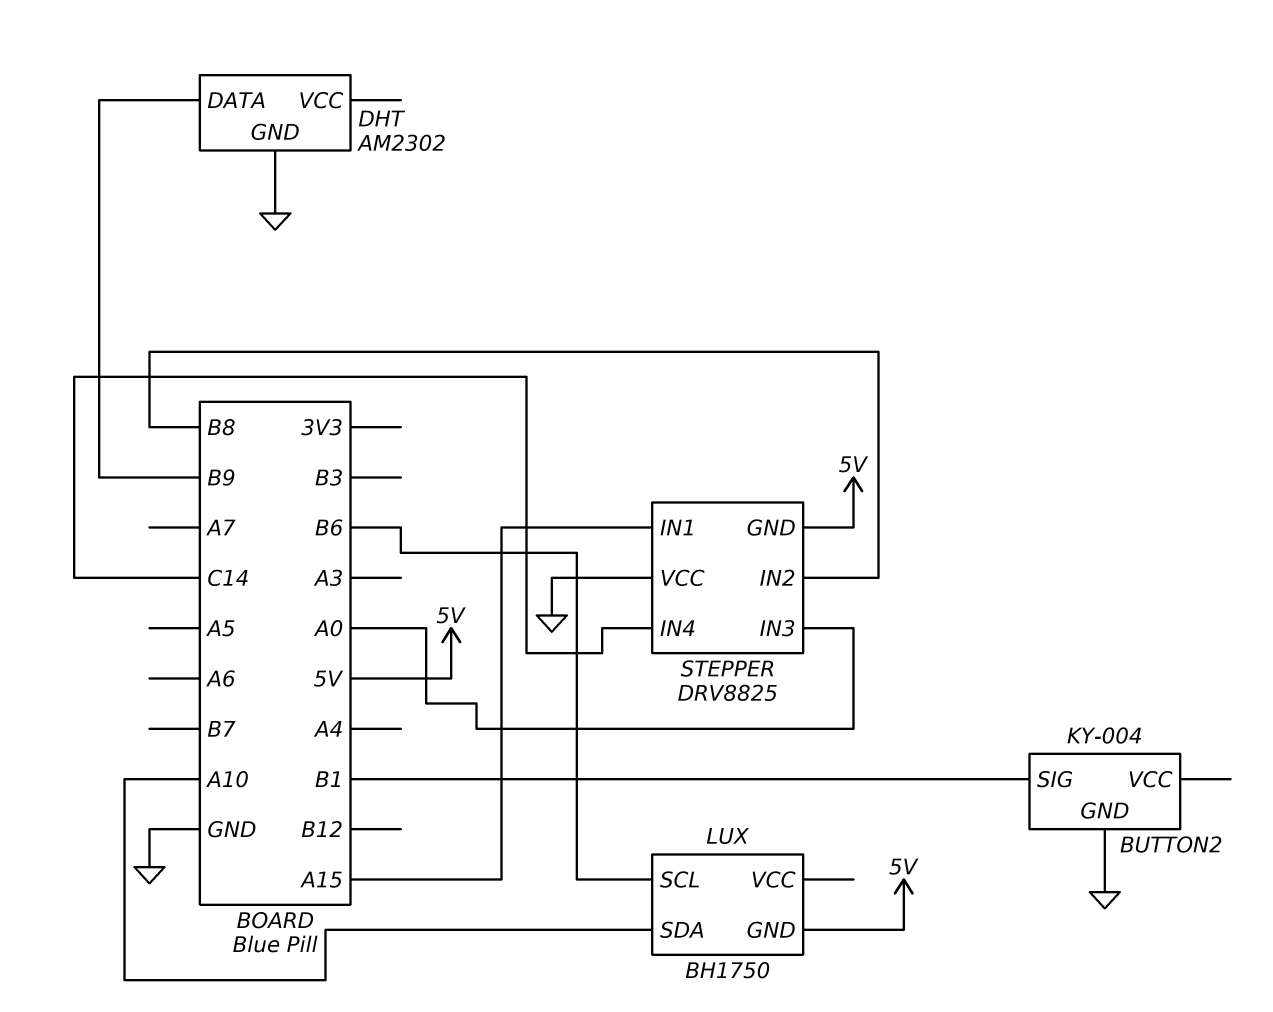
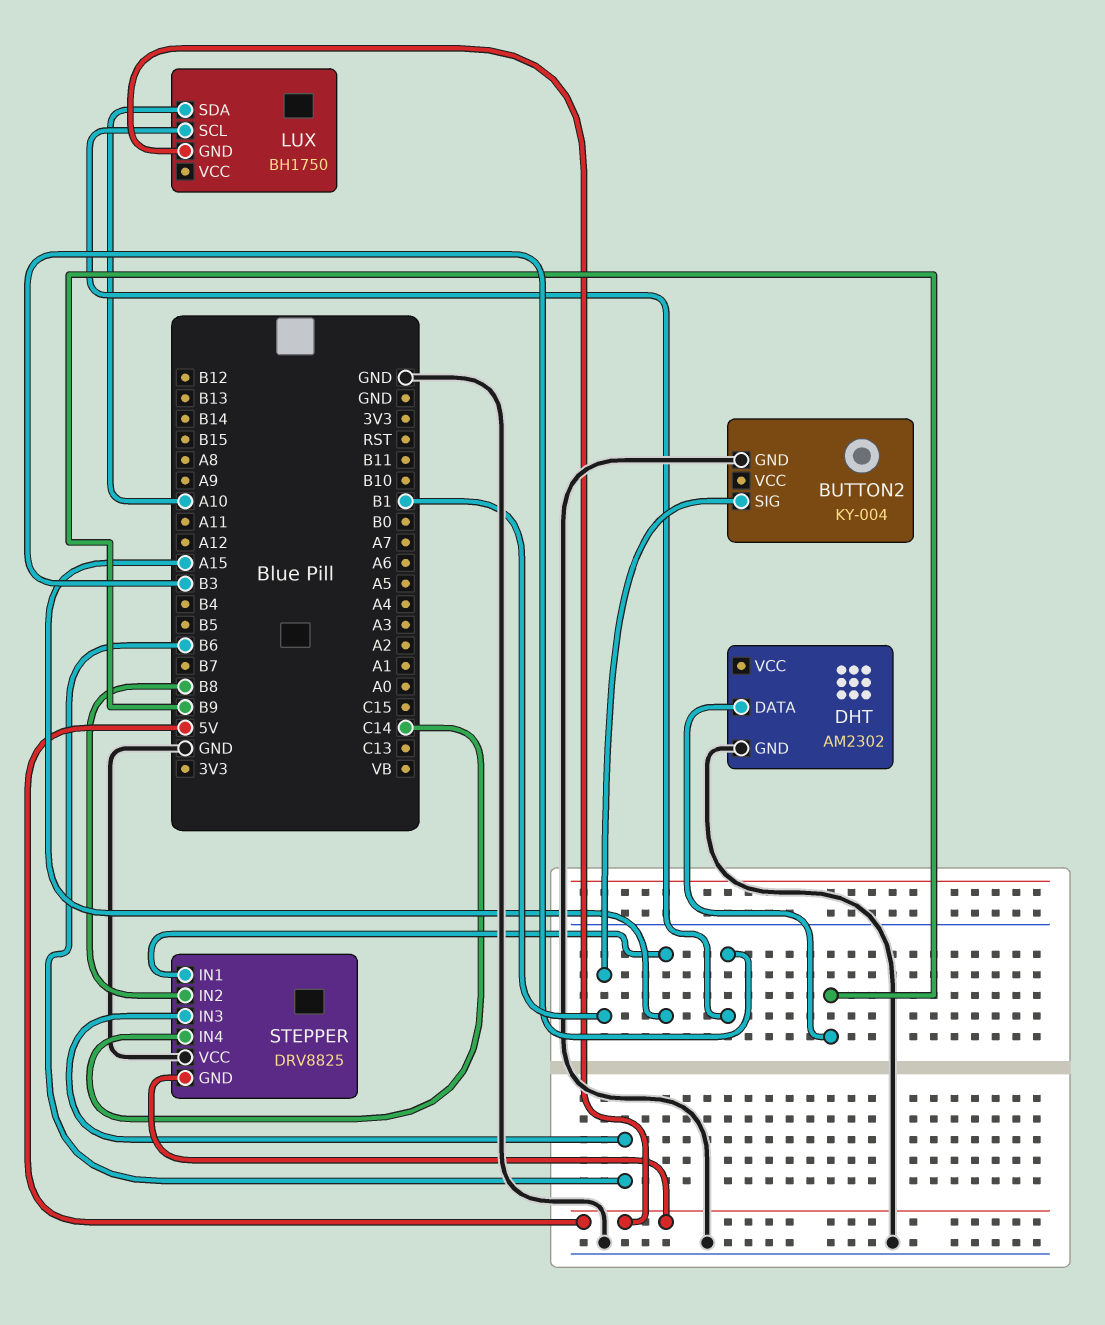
LUX pin SCL: B6 -> B3
STEPPER pin IN3: A0 -> B6

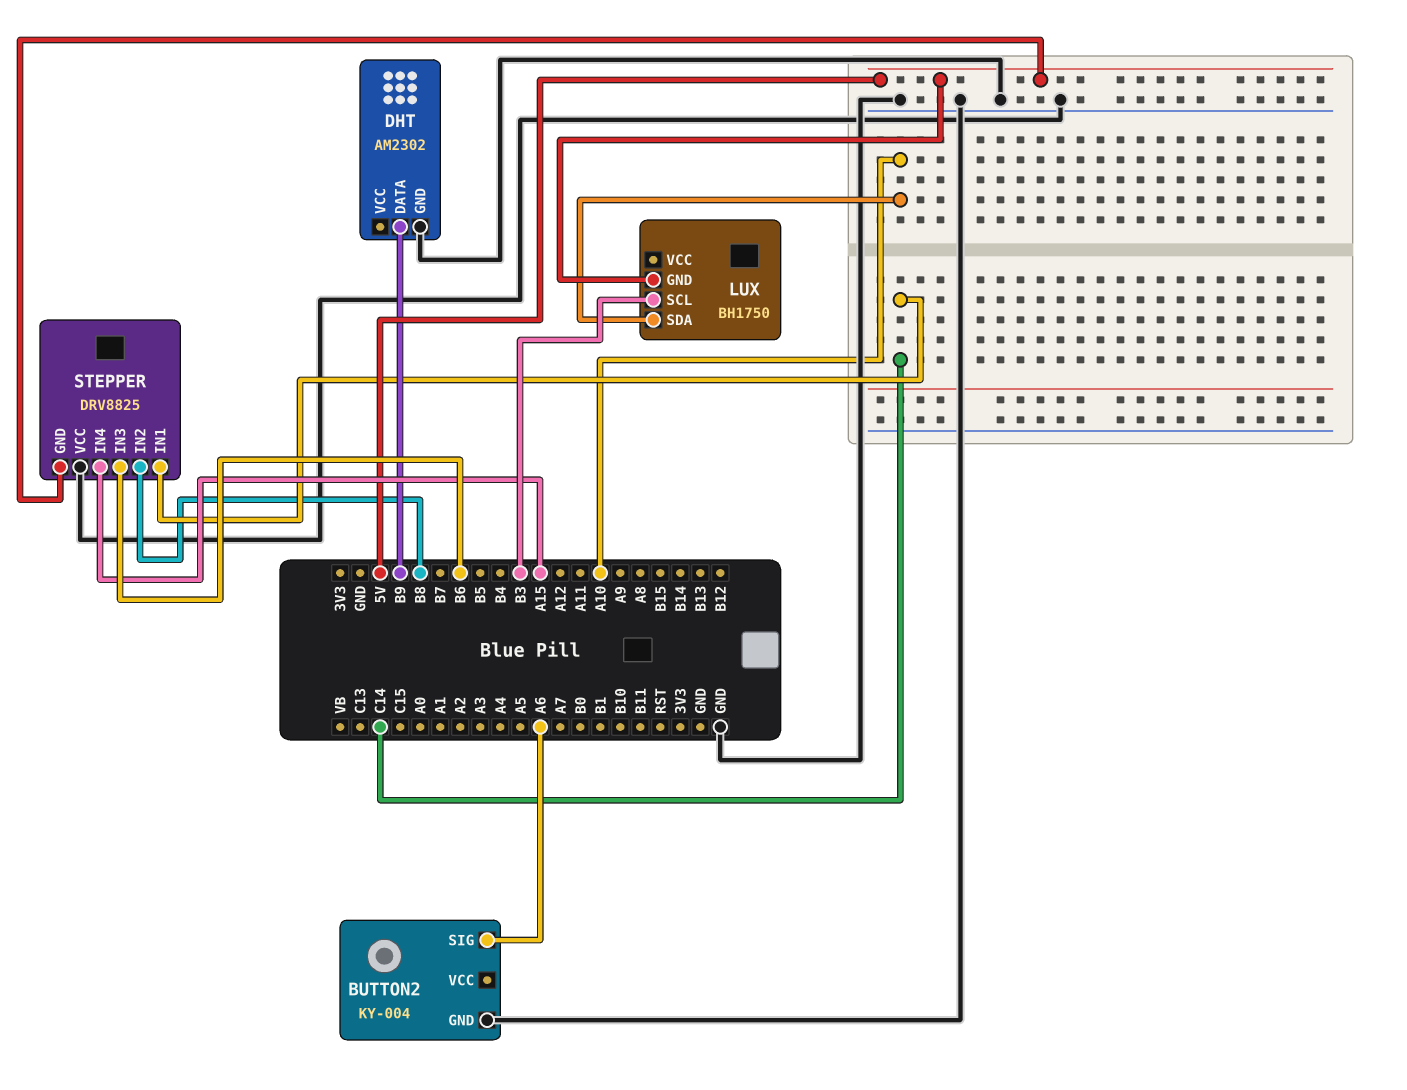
BUTTON2 pin SIG: B1 -> A6
STEPPER pin IN1: A15 -> C14
STEPPER pin IN4: C14 -> A15

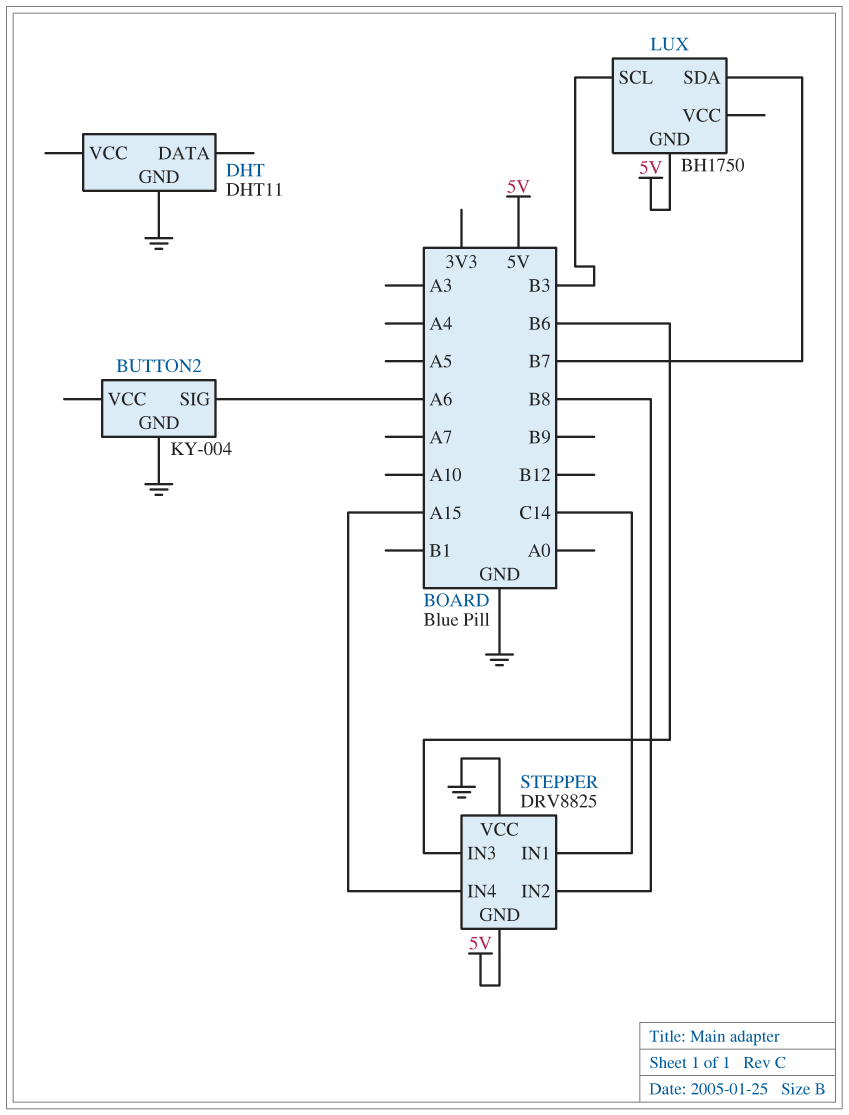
DHT: AM2302 -> DHT11
DHT pin DATA: B9 -> none
LUX pin SDA: A10 -> B7

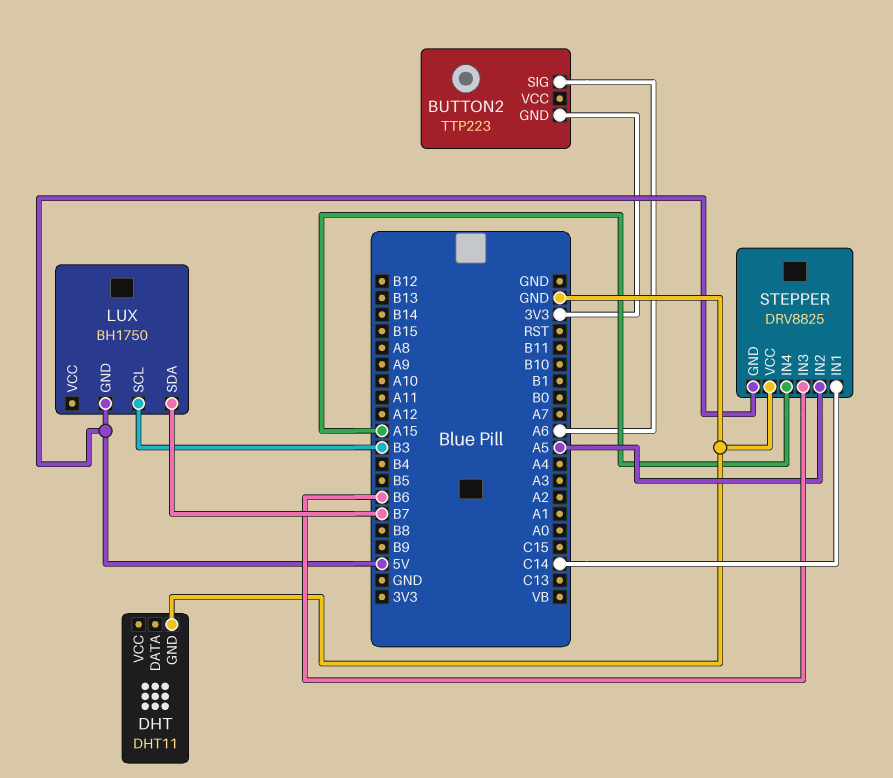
BUTTON2: KY-004 -> TTP223
BUTTON2 pin GND: GND -> 3V3
STEPPER pin IN2: B8 -> A5

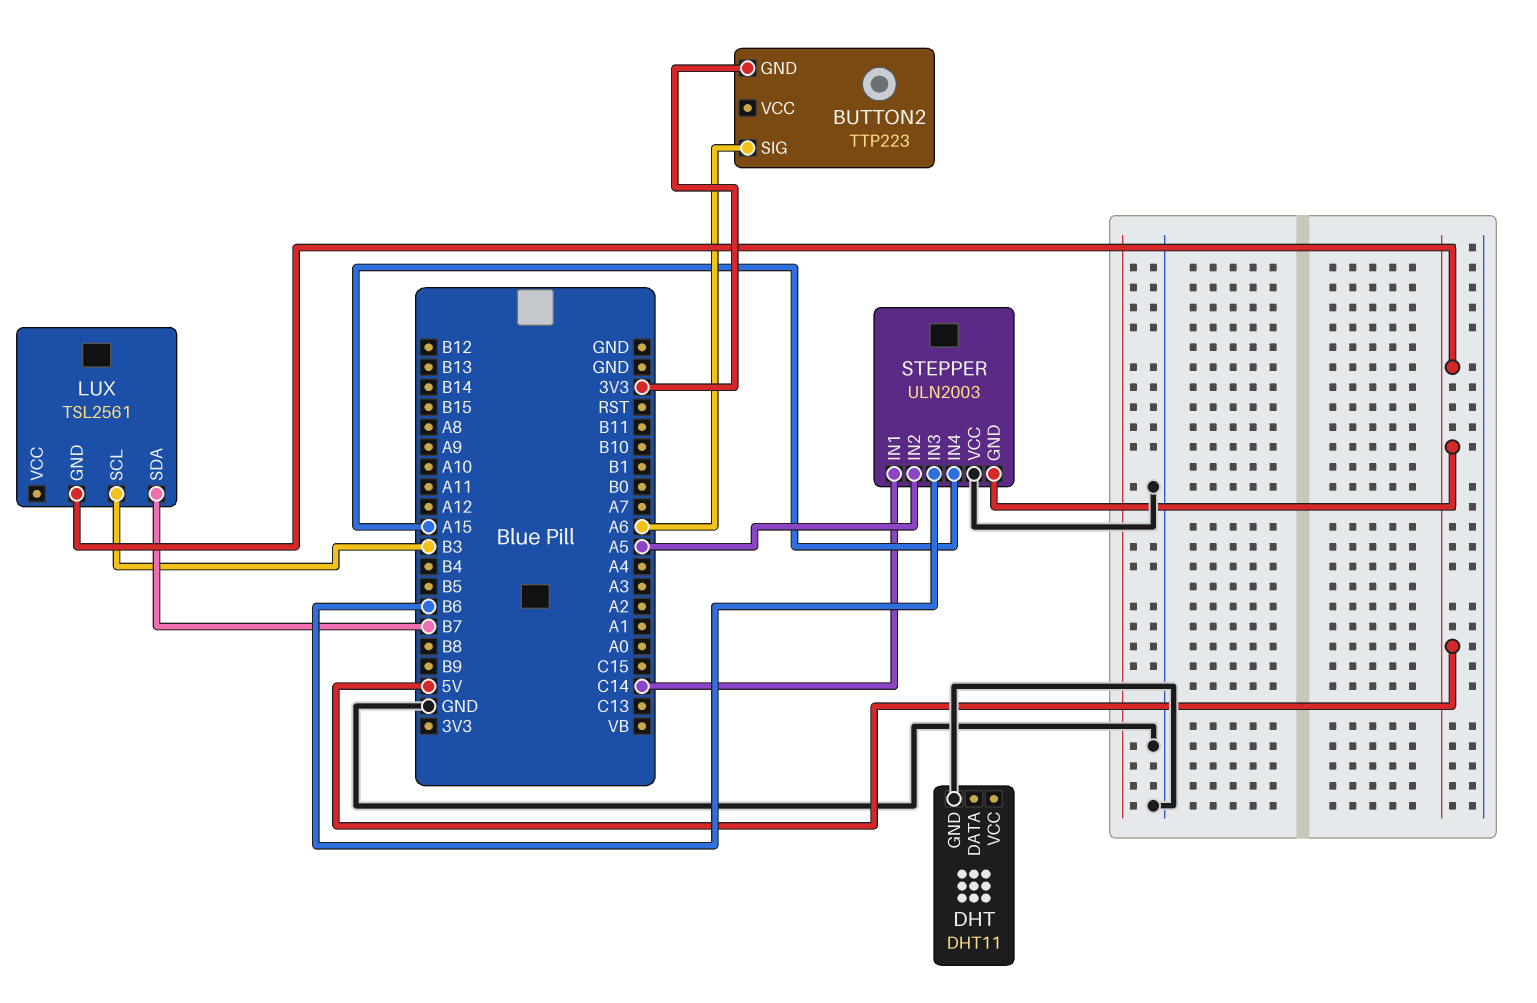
LUX: BH1750 -> TSL2561
STEPPER: DRV8825 -> ULN2003

